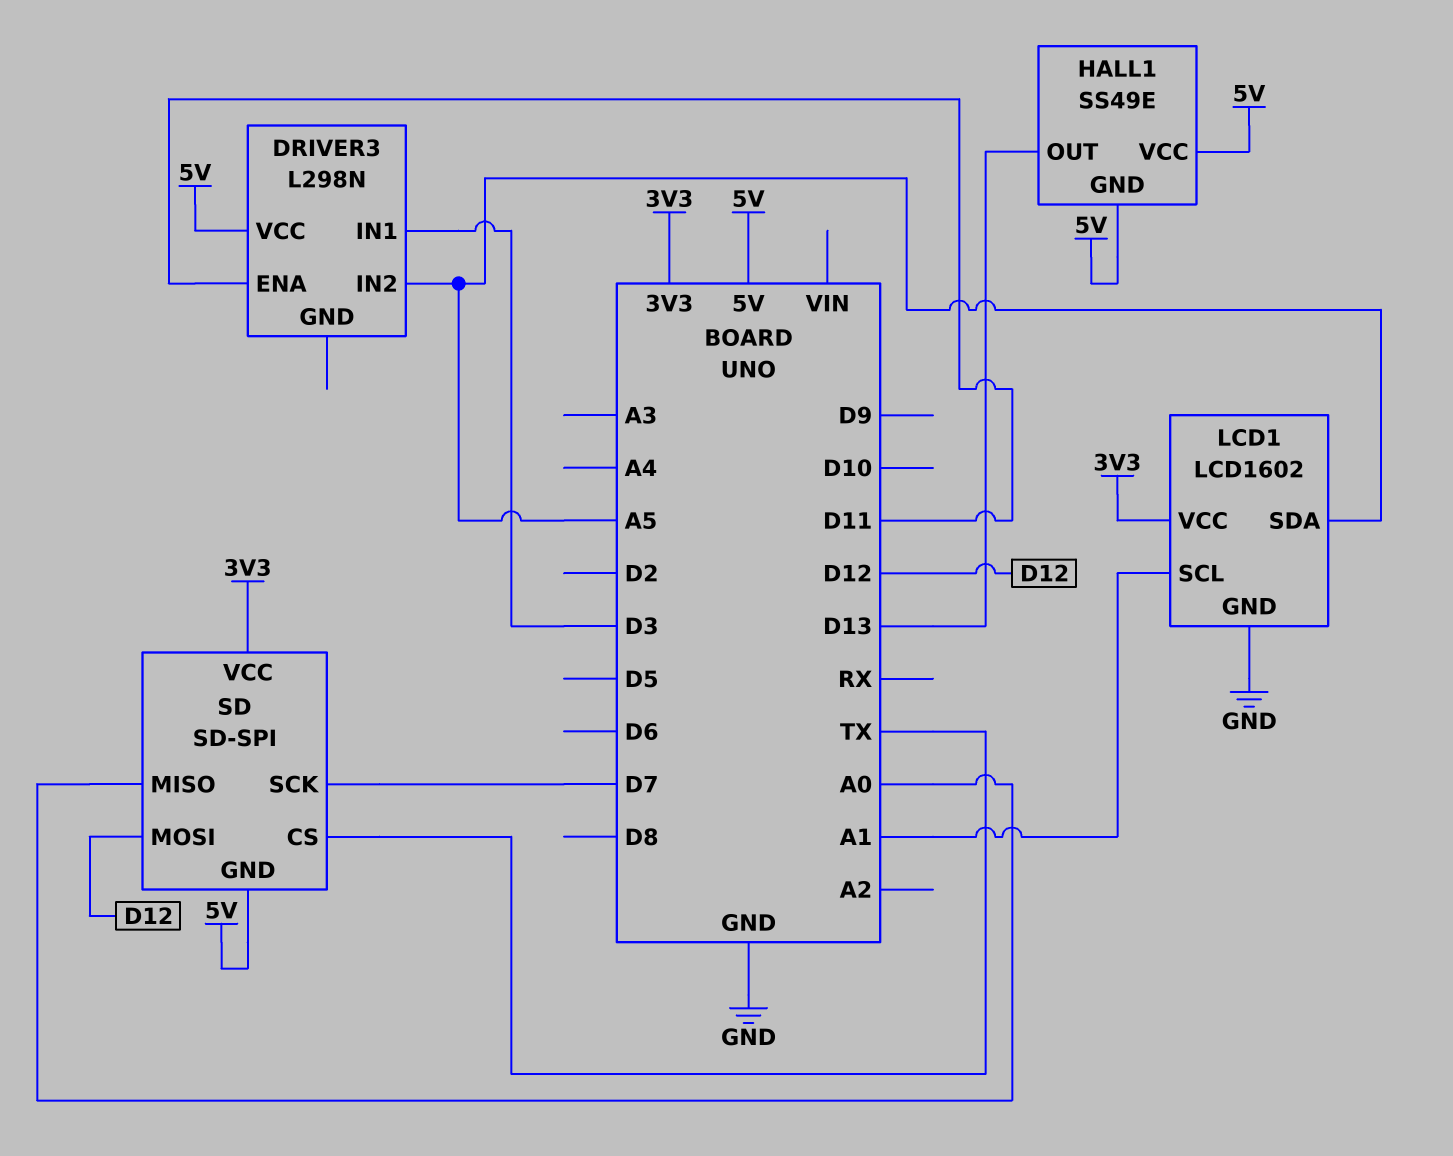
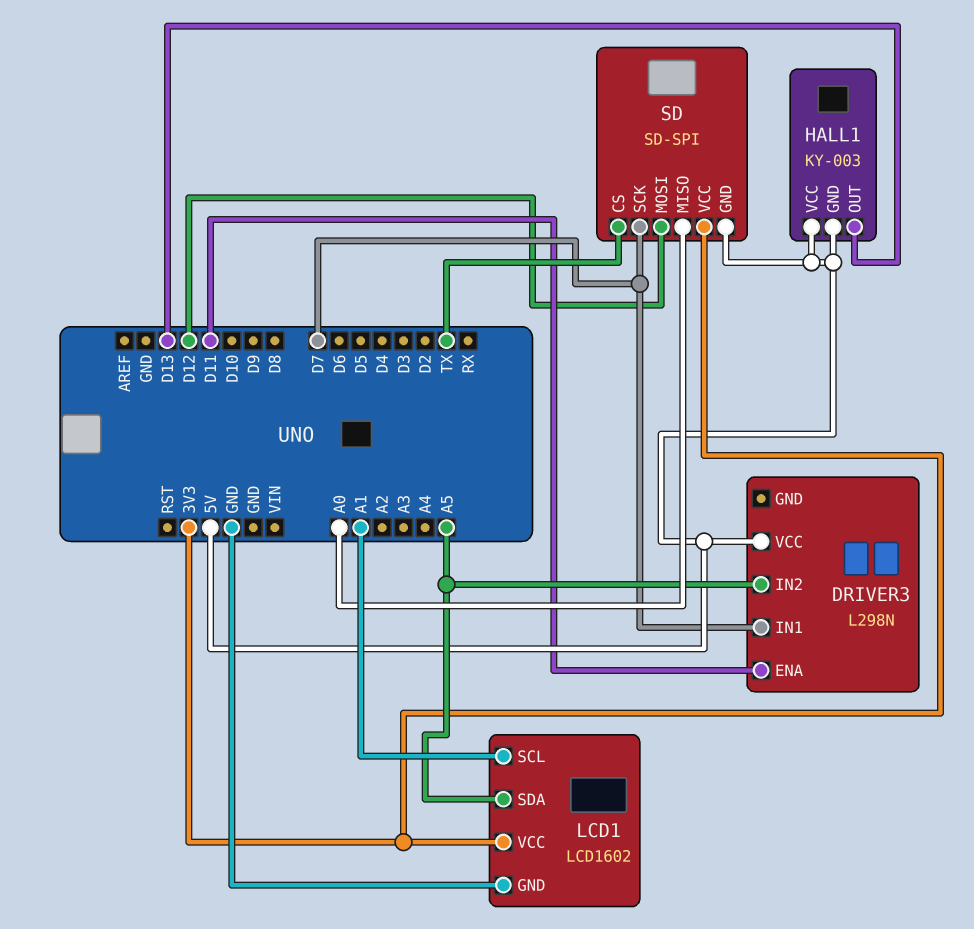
DRIVER3 pin IN1: D3 -> D7
HALL1: SS49E -> KY-003

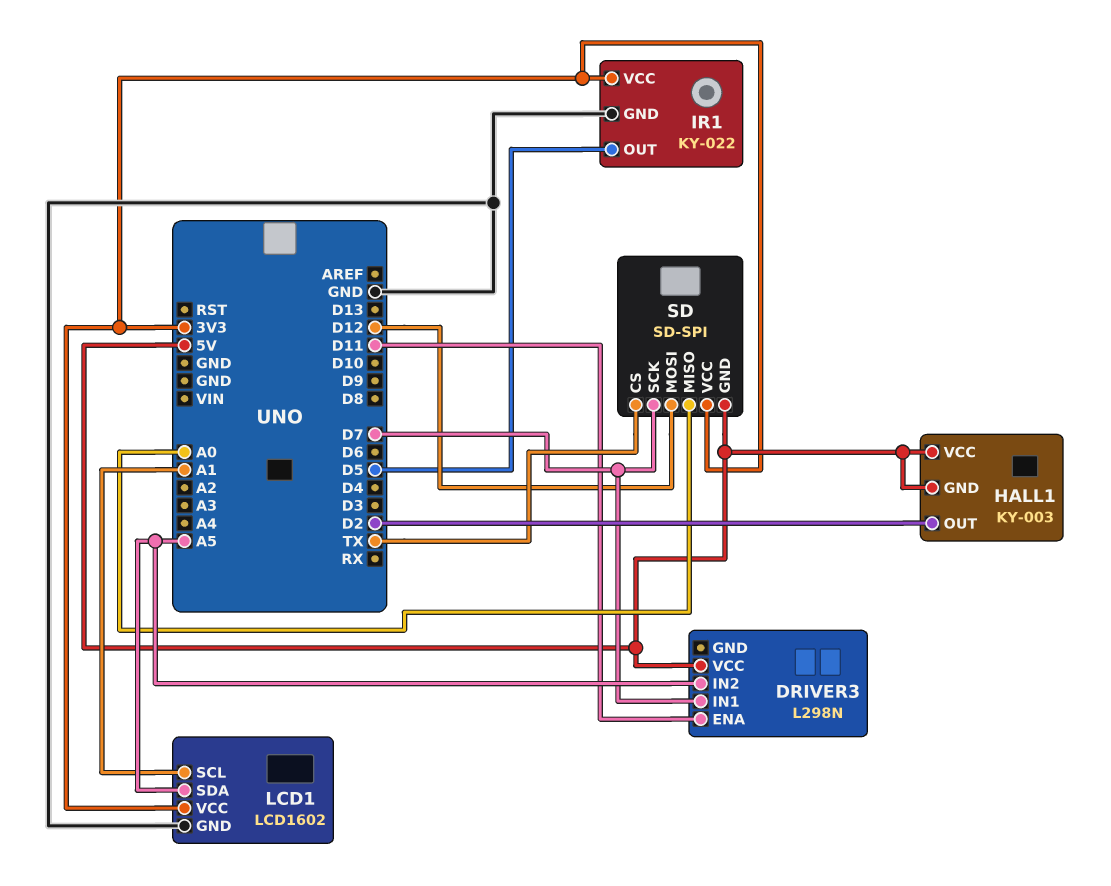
HALL1 pin OUT: D13 -> D2
IR1: none -> KY-022
IR1 pin GND: none -> GND
IR1 pin OUT: none -> D5
IR1 pin VCC: none -> 3V3

